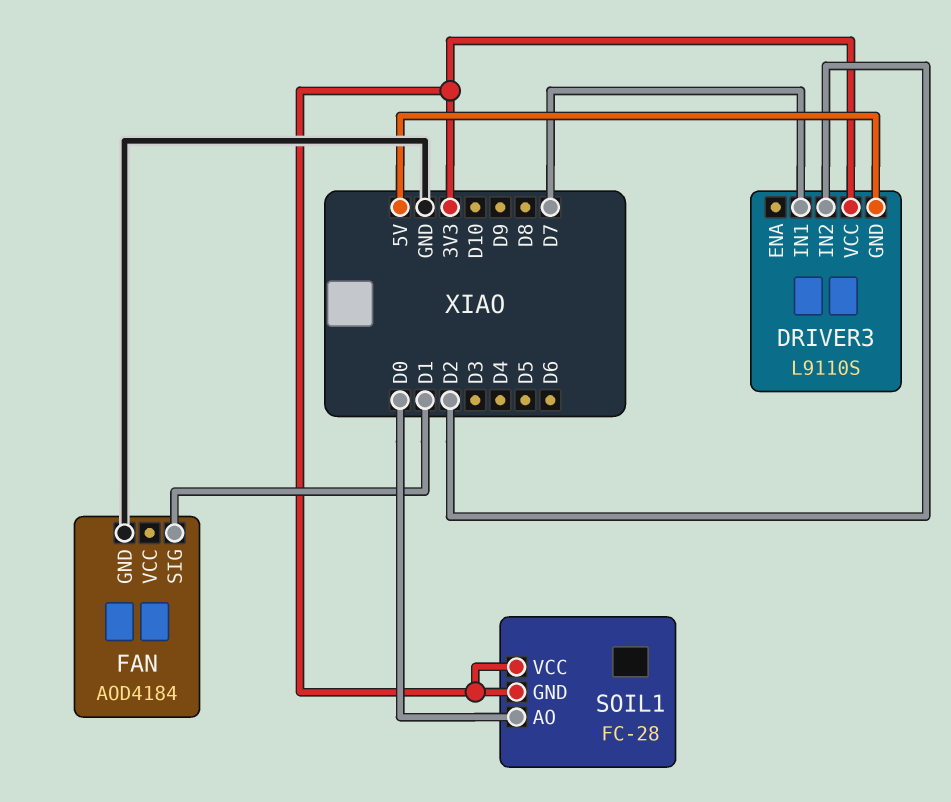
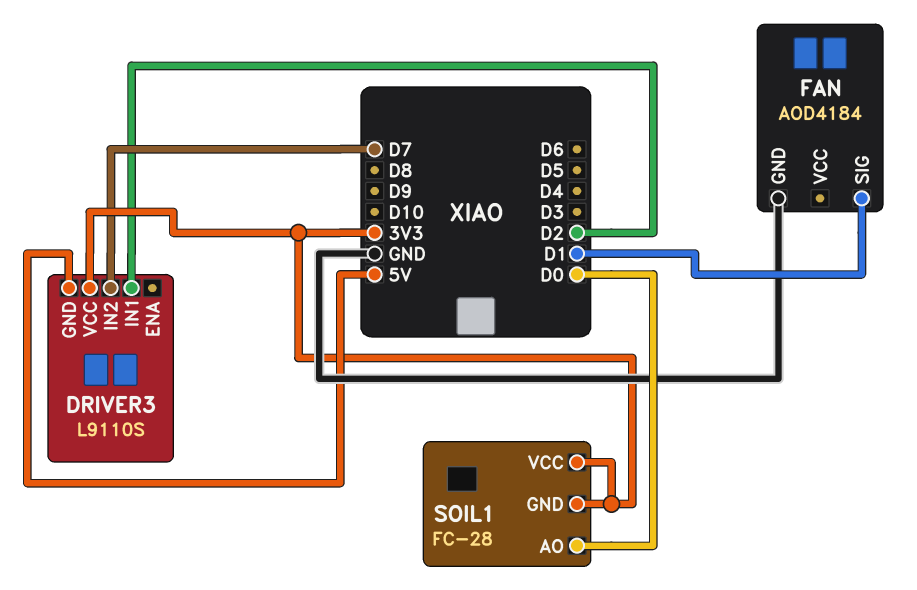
DRIVER3 pin IN1: D7 -> D2
DRIVER3 pin IN2: D2 -> D7

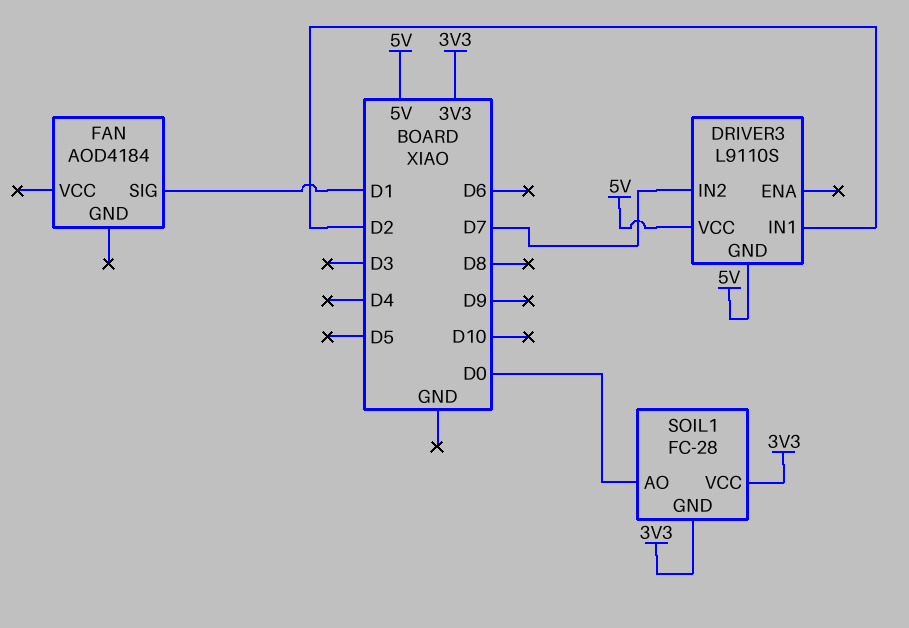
DRIVER3 pin VCC: 3V3 -> 5V
FAN pin GND: GND -> none

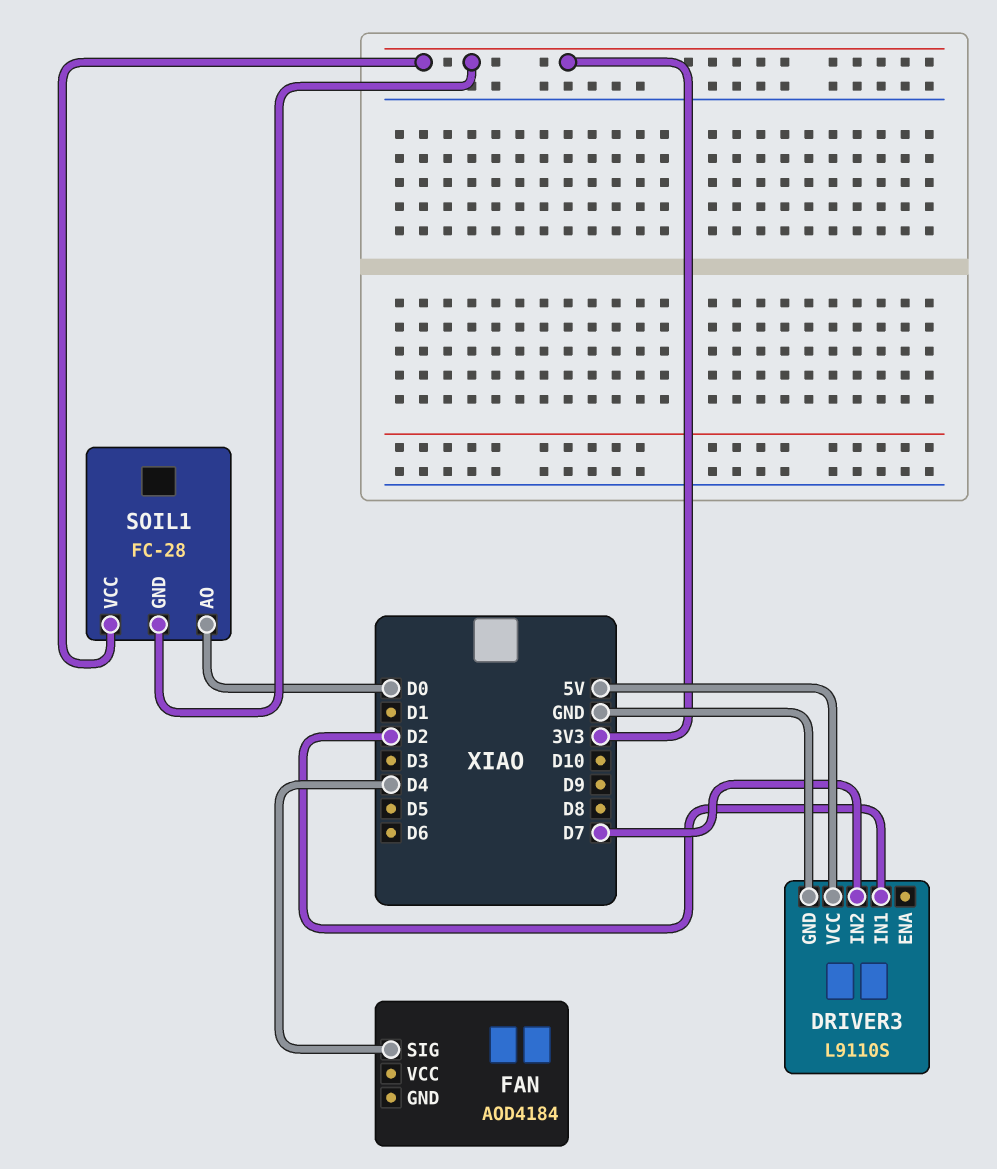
DRIVER3 pin GND: 5V -> GND
FAN pin SIG: D1 -> D4

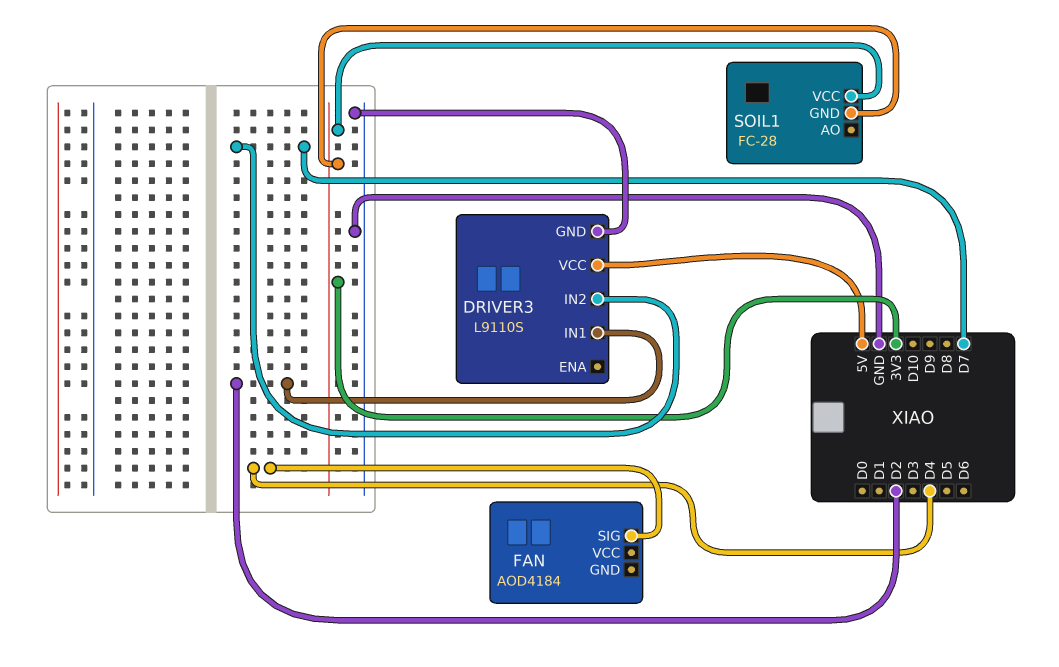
SOIL1 pin AO: D0 -> none

